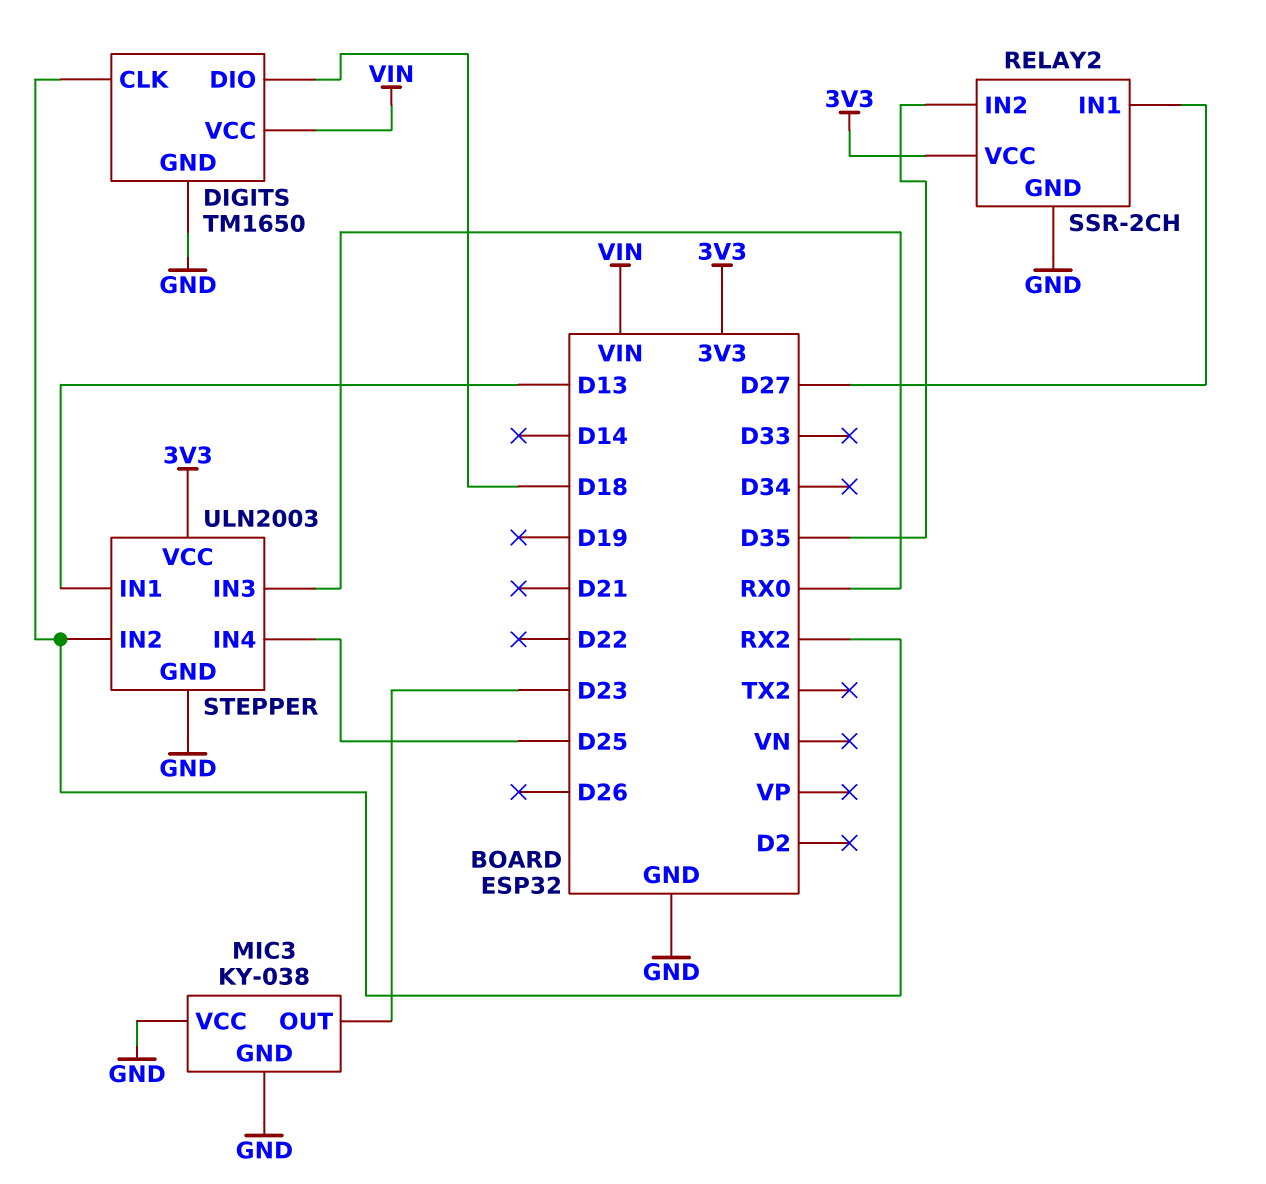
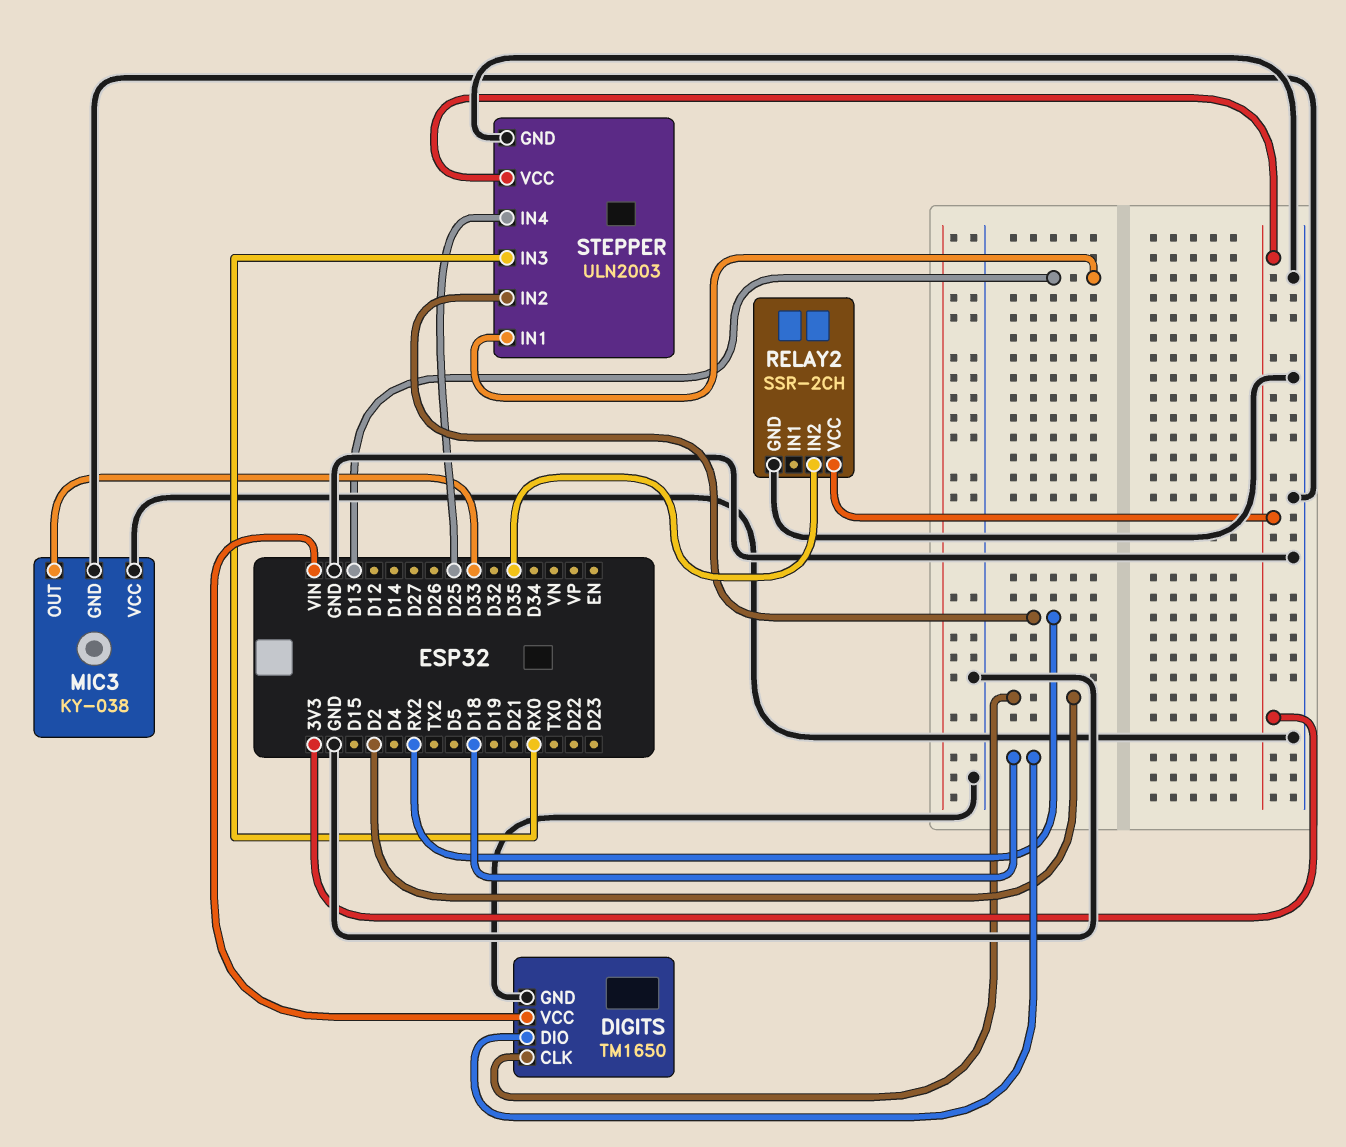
DIGITS pin CLK: RX2 -> D2
MIC3 pin OUT: D23 -> D33
RELAY2 pin IN1: D27 -> none

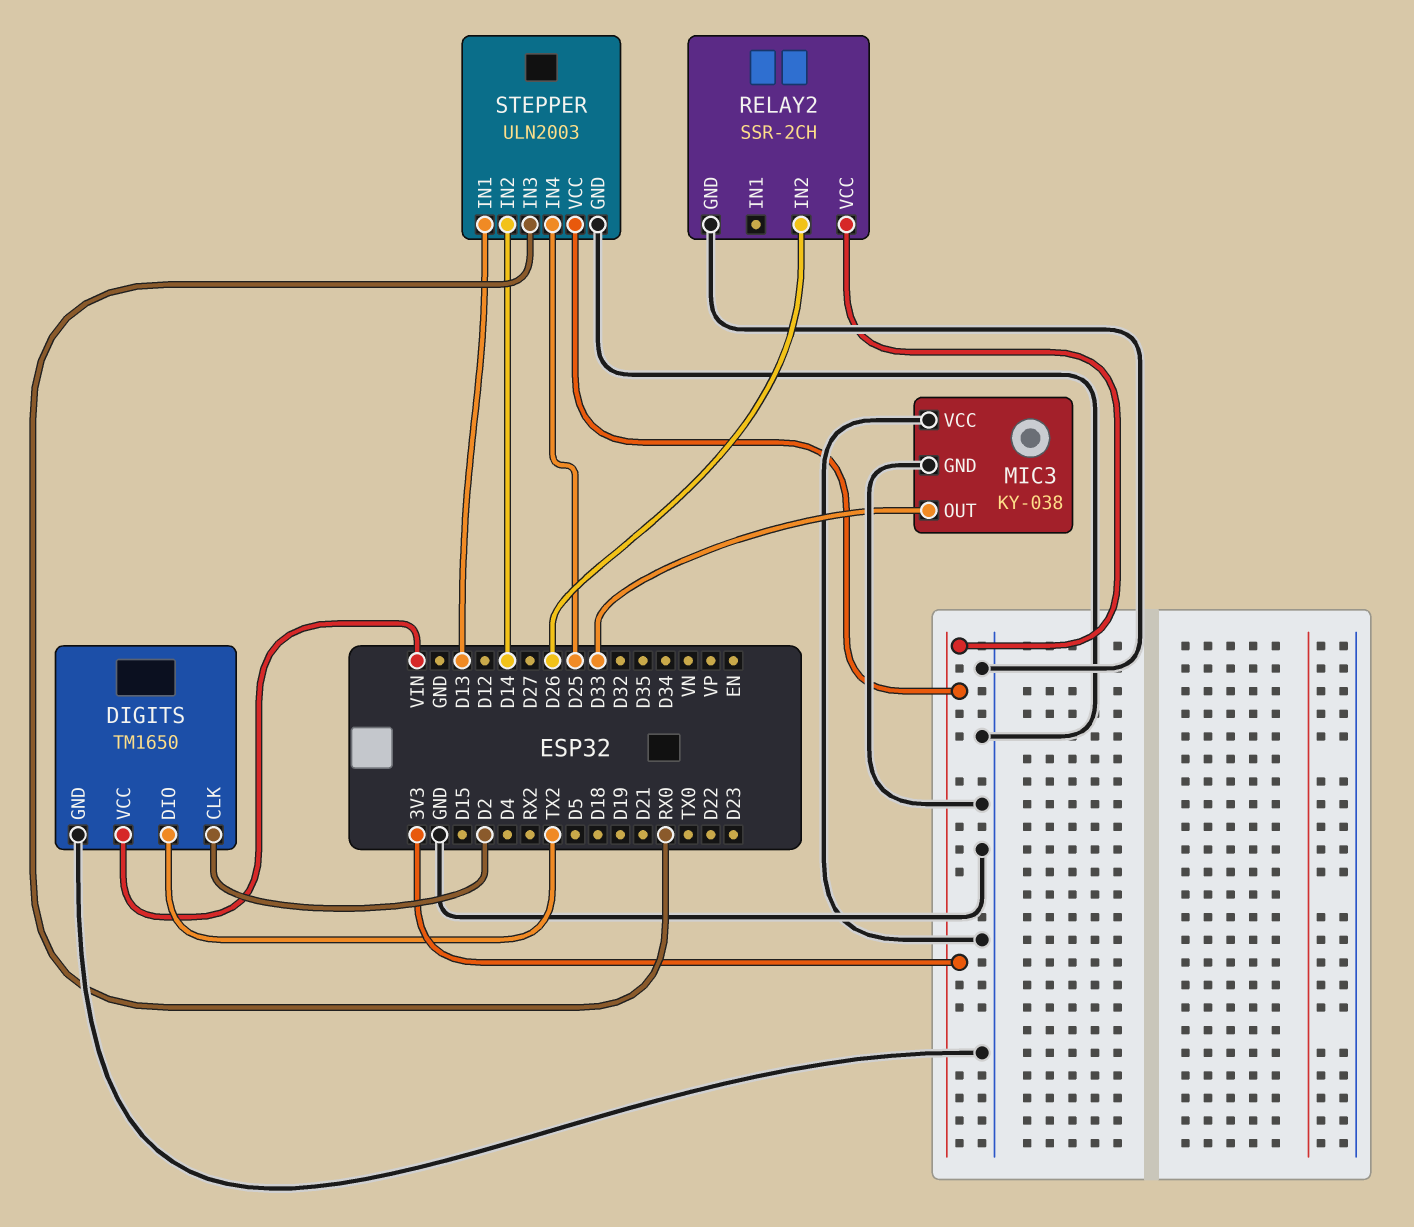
DIGITS pin DIO: D18 -> TX2
RELAY2 pin IN2: D35 -> D26
STEPPER pin IN2: RX2 -> D14

